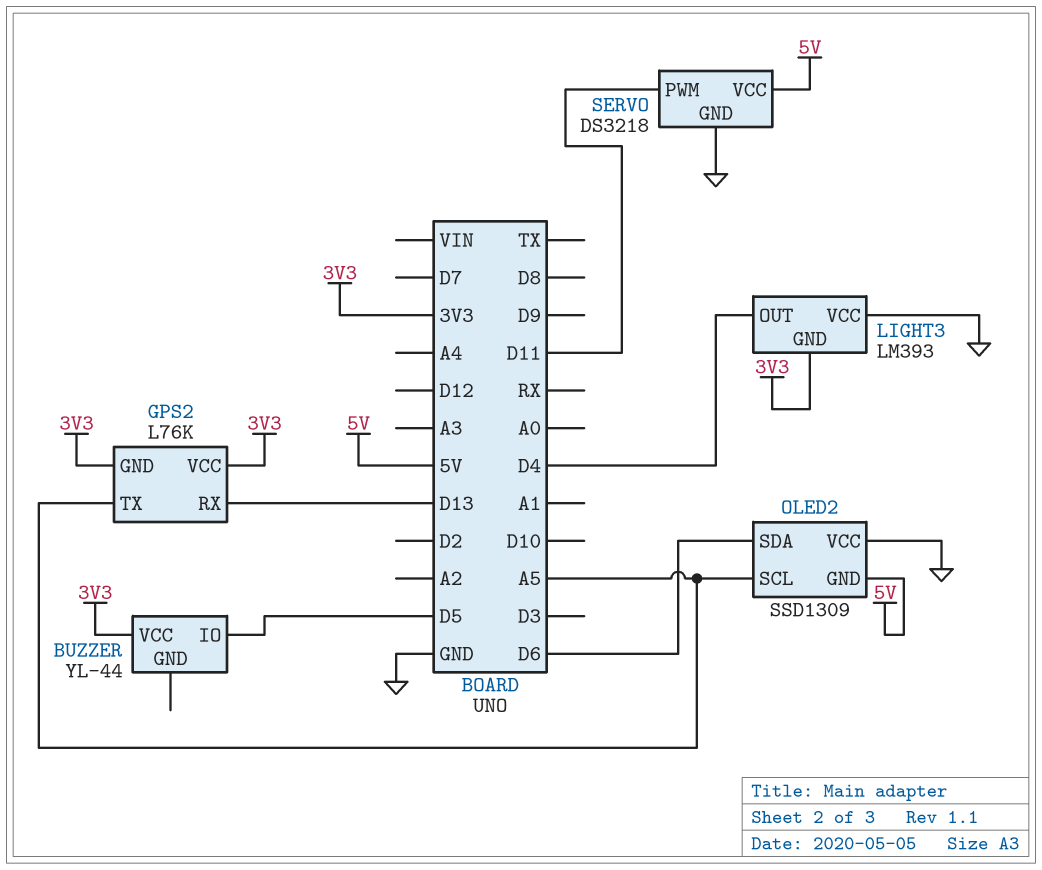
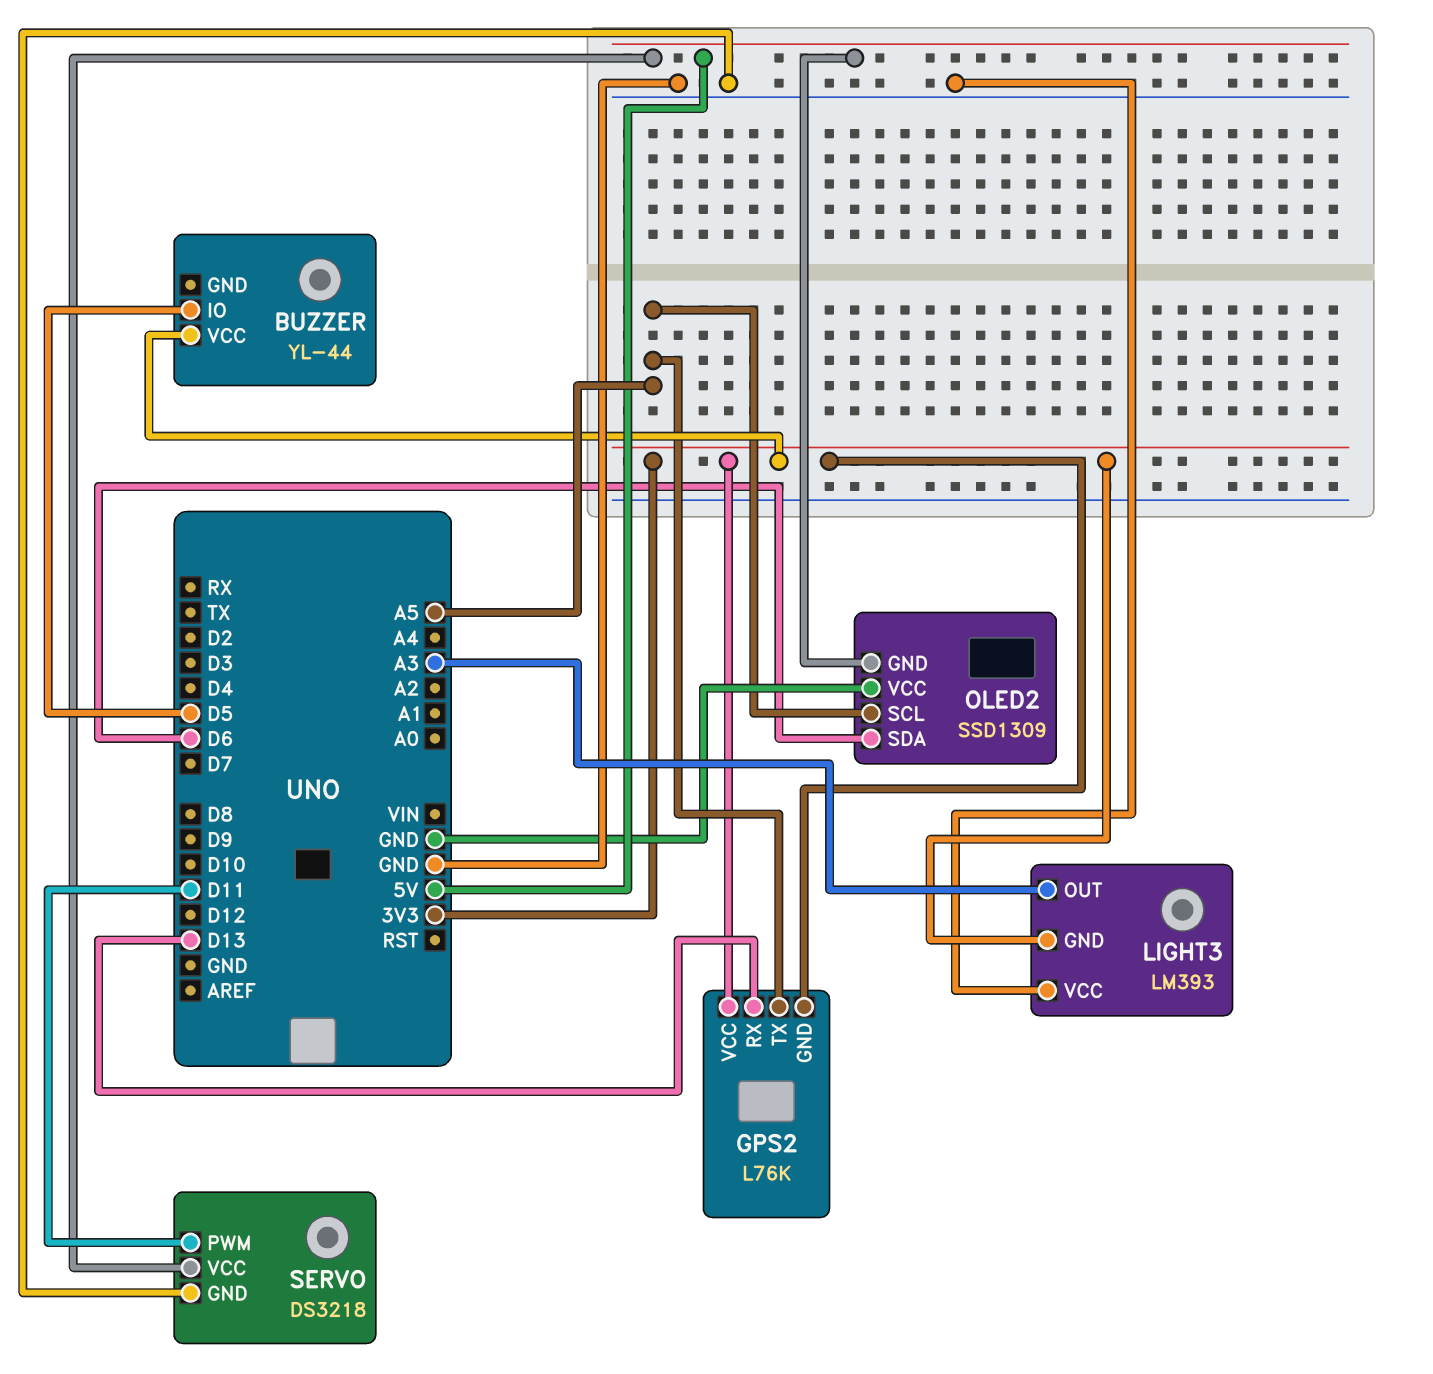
LIGHT3 pin OUT: D4 -> A3

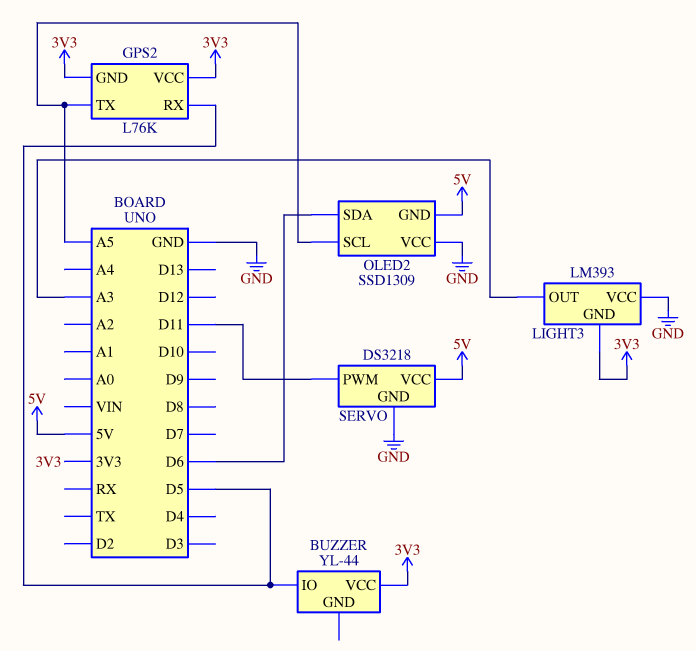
GPS2 pin RX: D13 -> D5

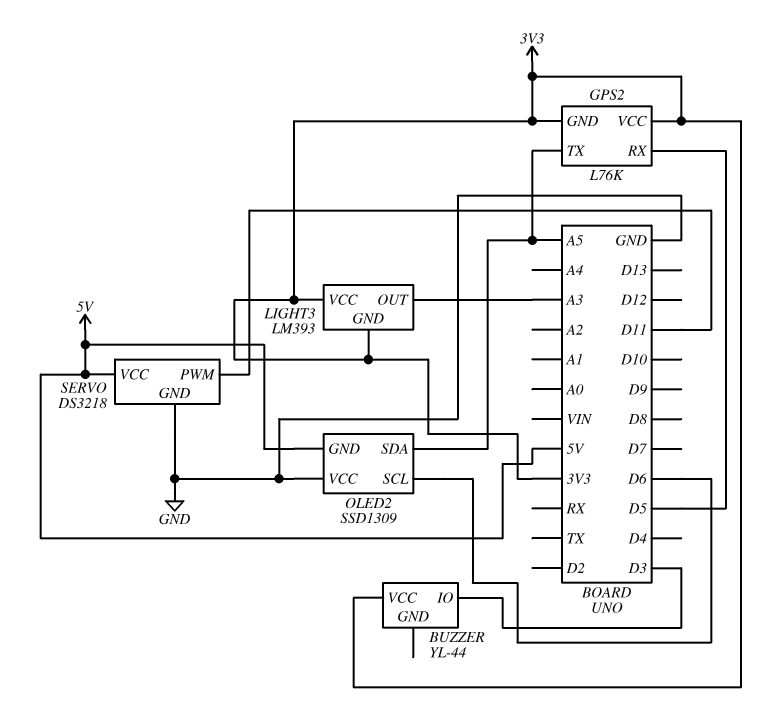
BUZZER pin IO: D5 -> D3
LIGHT3 pin VCC: GND -> 3V3
OLED2 pin SCL: A5 -> D6
OLED2 pin SDA: D6 -> A5

